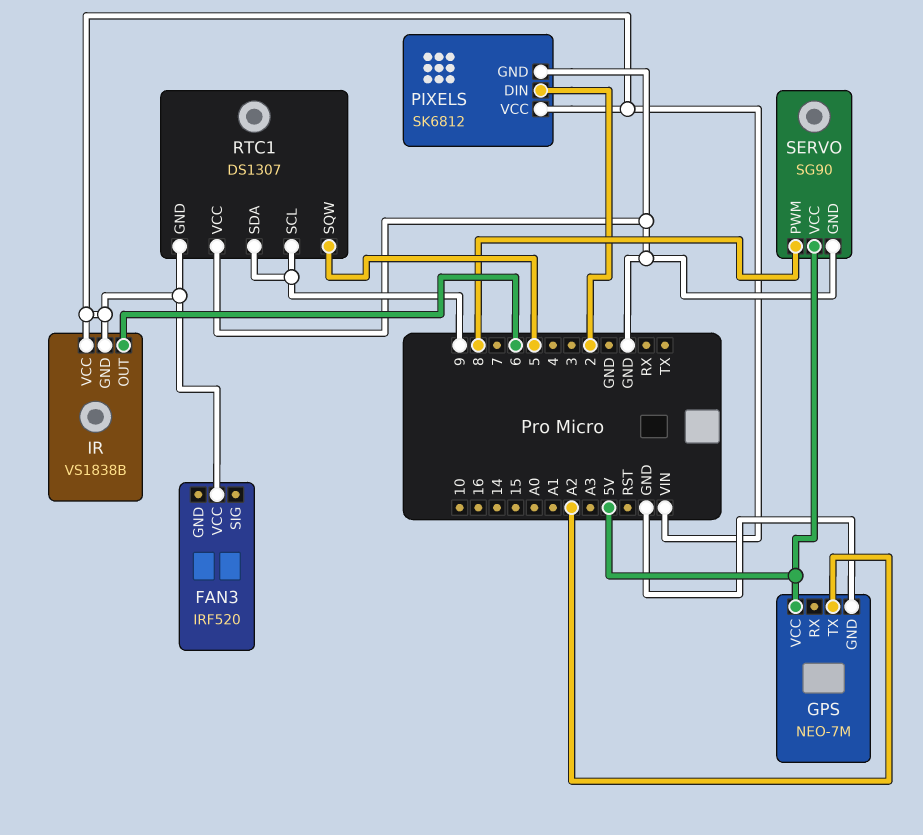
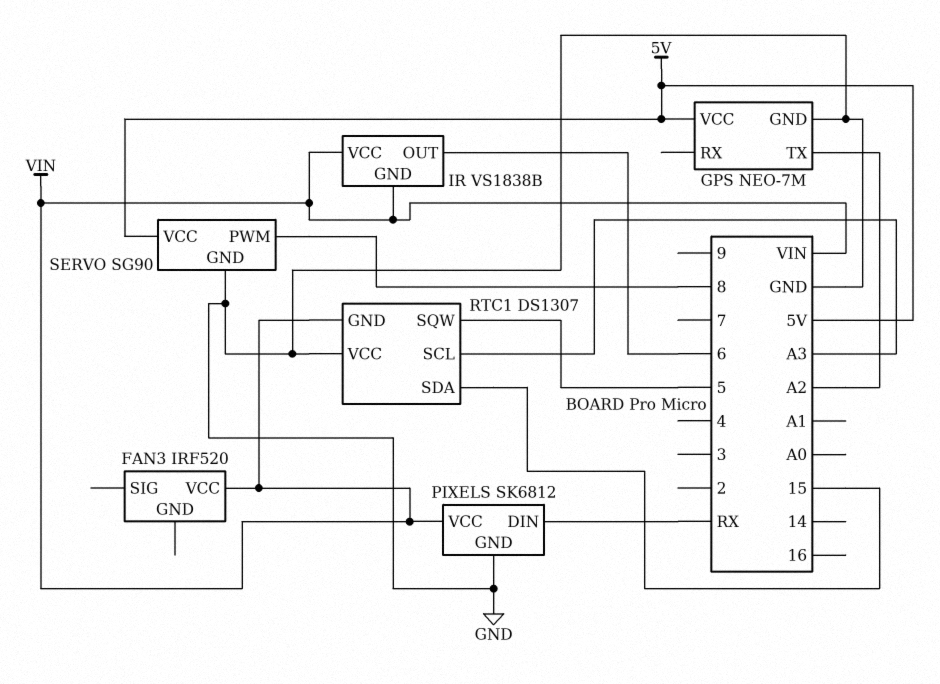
PIXELS pin DIN: 2 -> RX
RTC1 pin SCL: 9 -> A3
RTC1 pin SDA: 9 -> 15

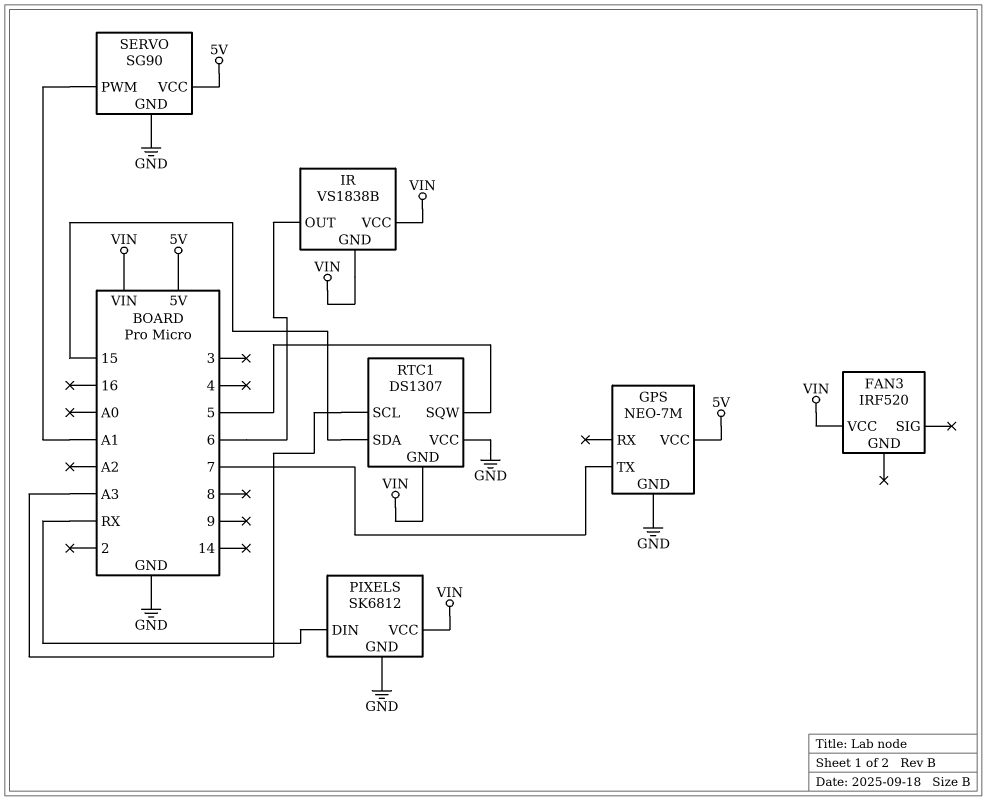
GPS pin TX: A2 -> 7
SERVO pin PWM: 8 -> A1

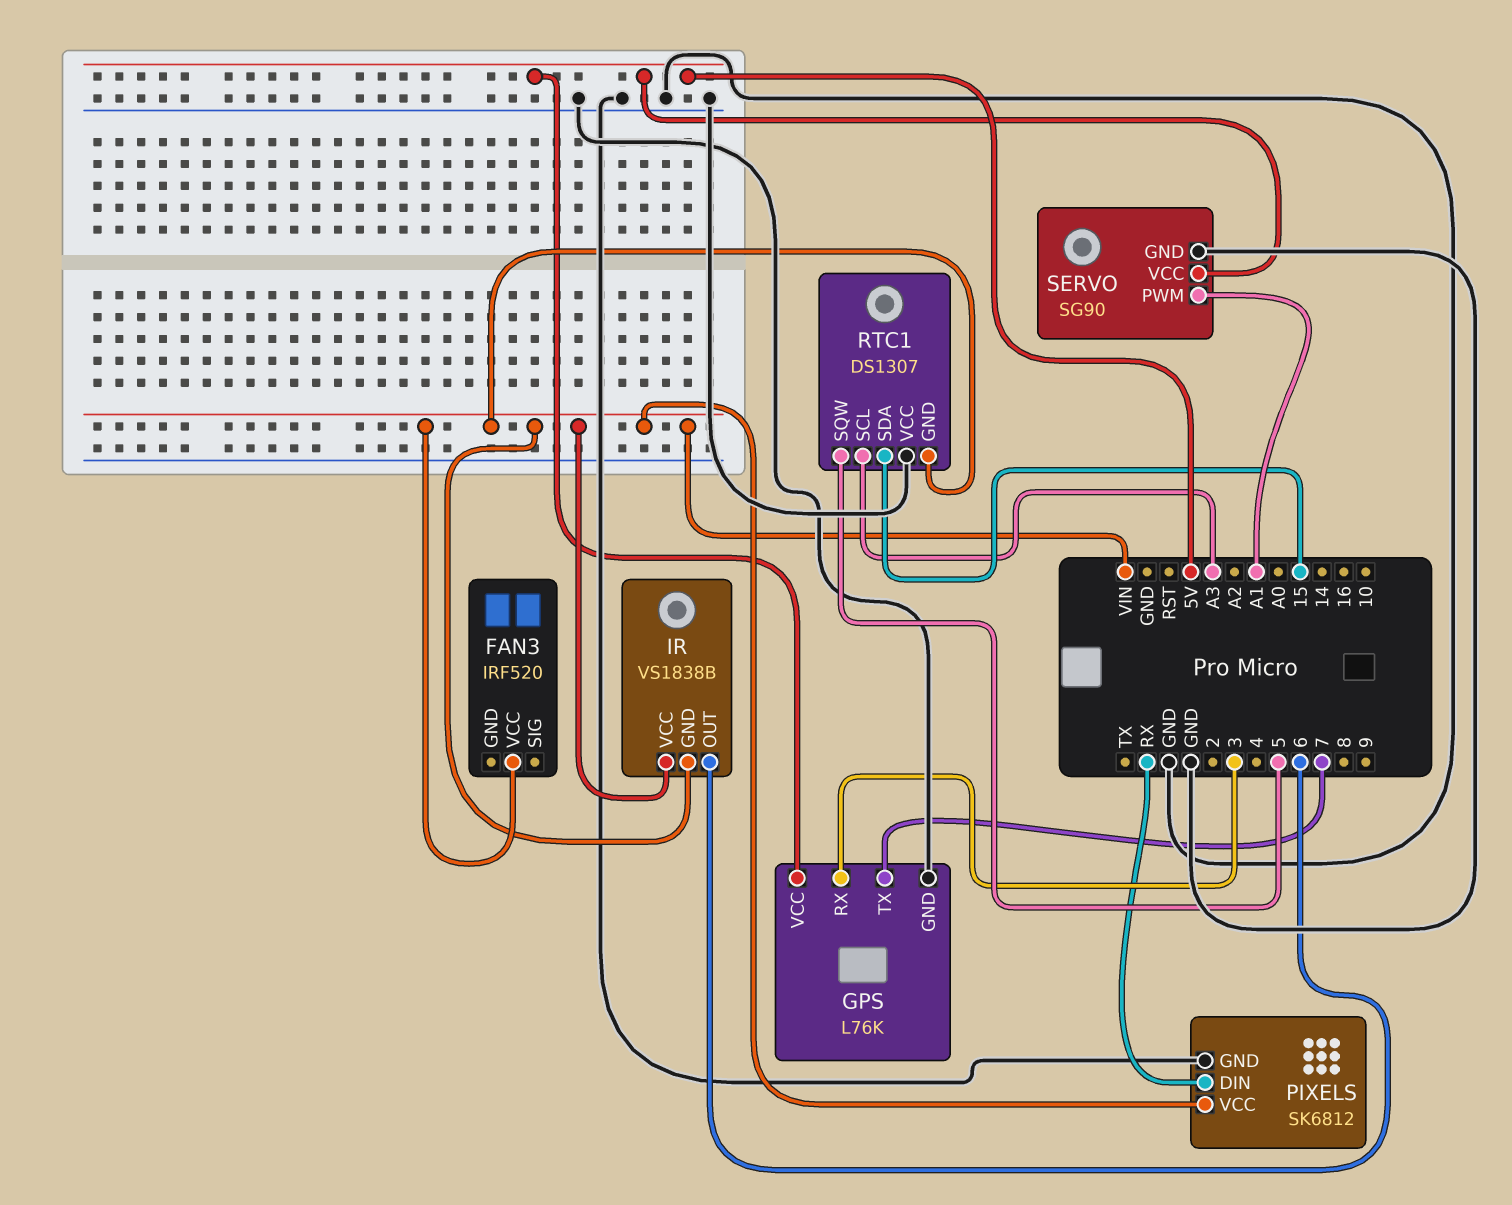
GPS: NEO-7M -> L76K
GPS pin RX: none -> 3

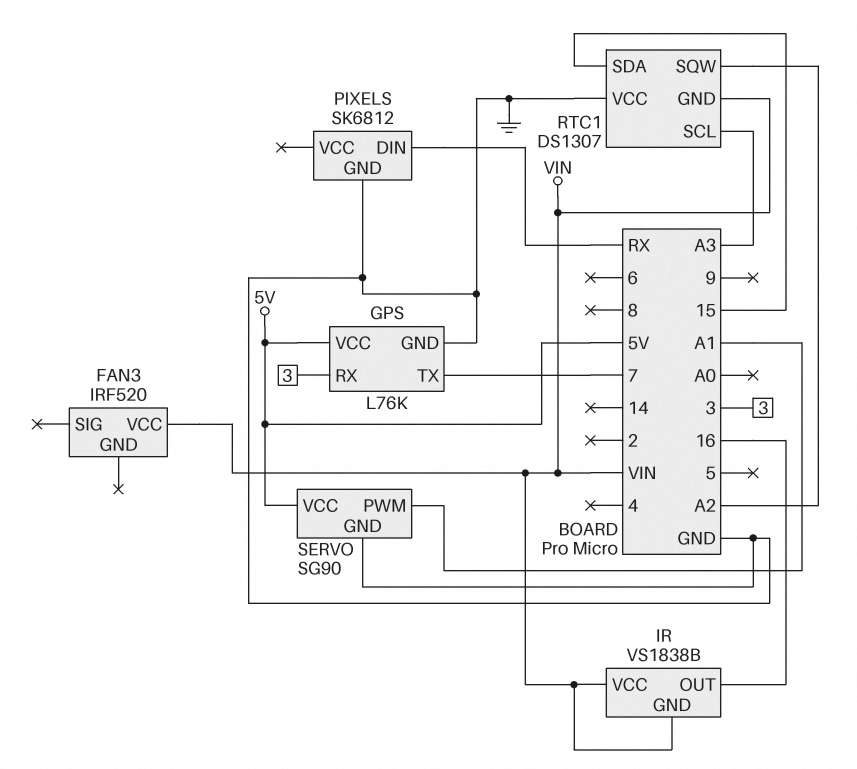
IR pin OUT: 6 -> 16
PIXELS pin VCC: VIN -> none
RTC1 pin SQW: 5 -> A2

